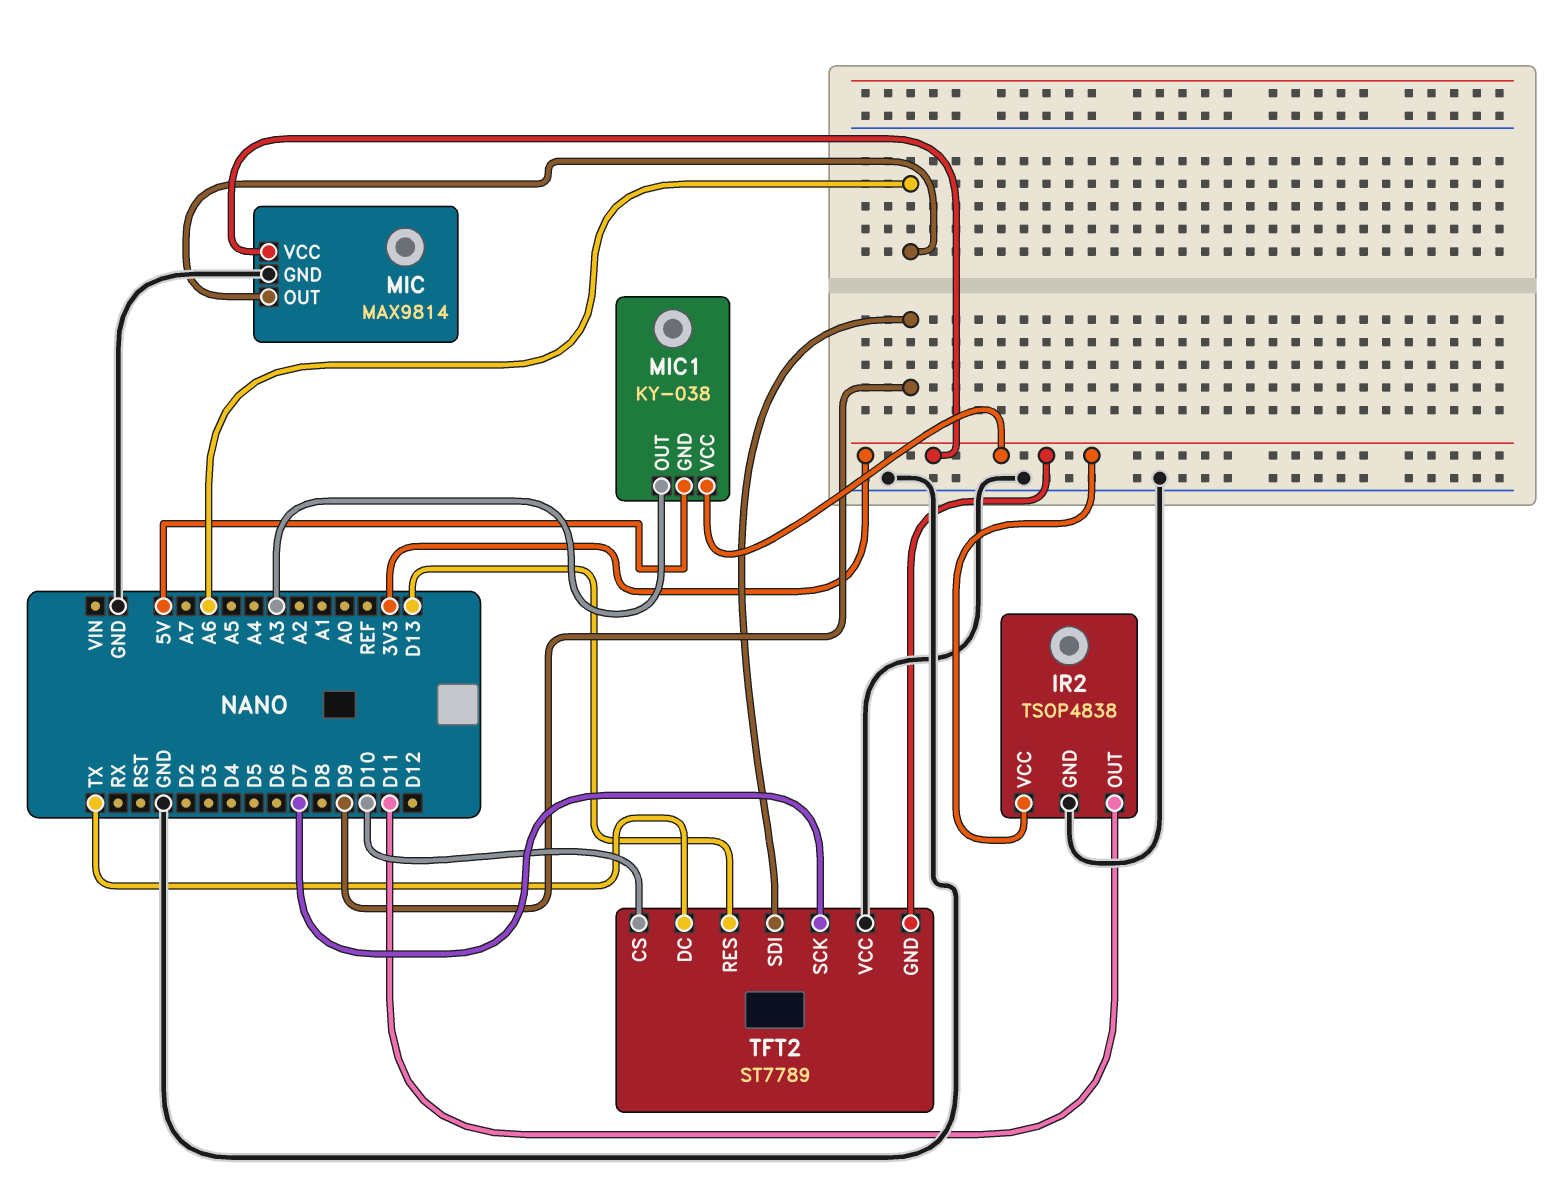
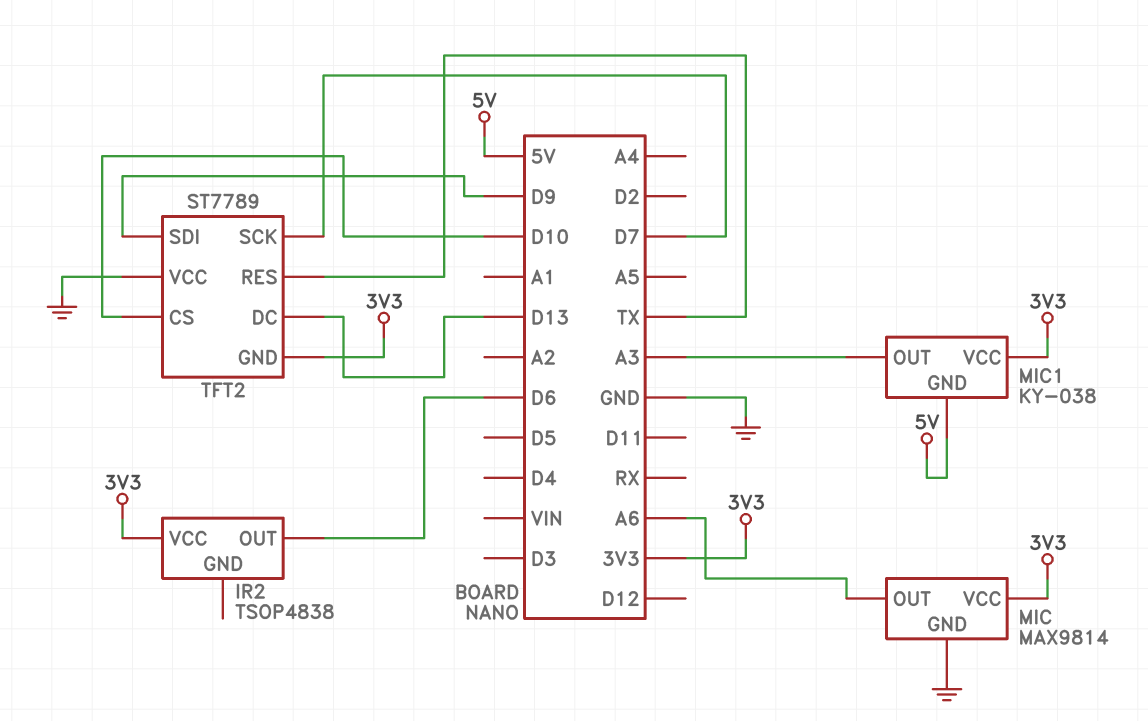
IR2 pin GND: GND -> none
IR2 pin OUT: D11 -> D6
TFT2 pin DC: TX -> D13
TFT2 pin RES: D13 -> TX

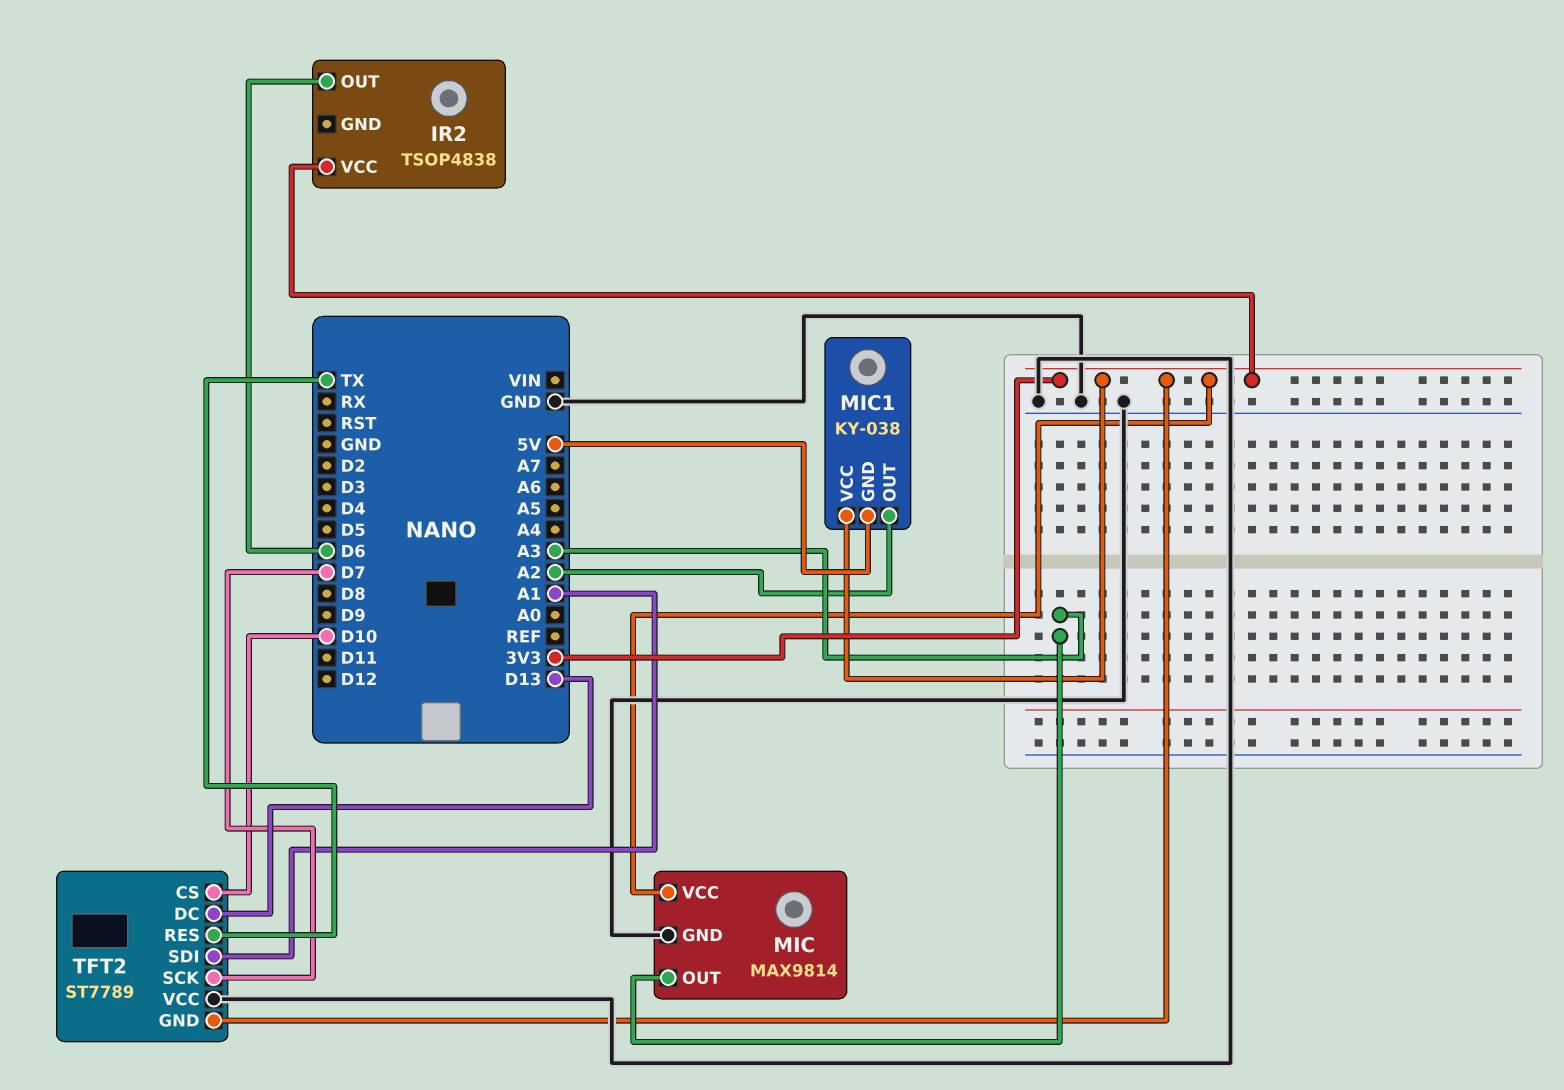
MIC pin OUT: A6 -> A3
MIC1 pin OUT: A3 -> A2
TFT2 pin SDI: D9 -> A1

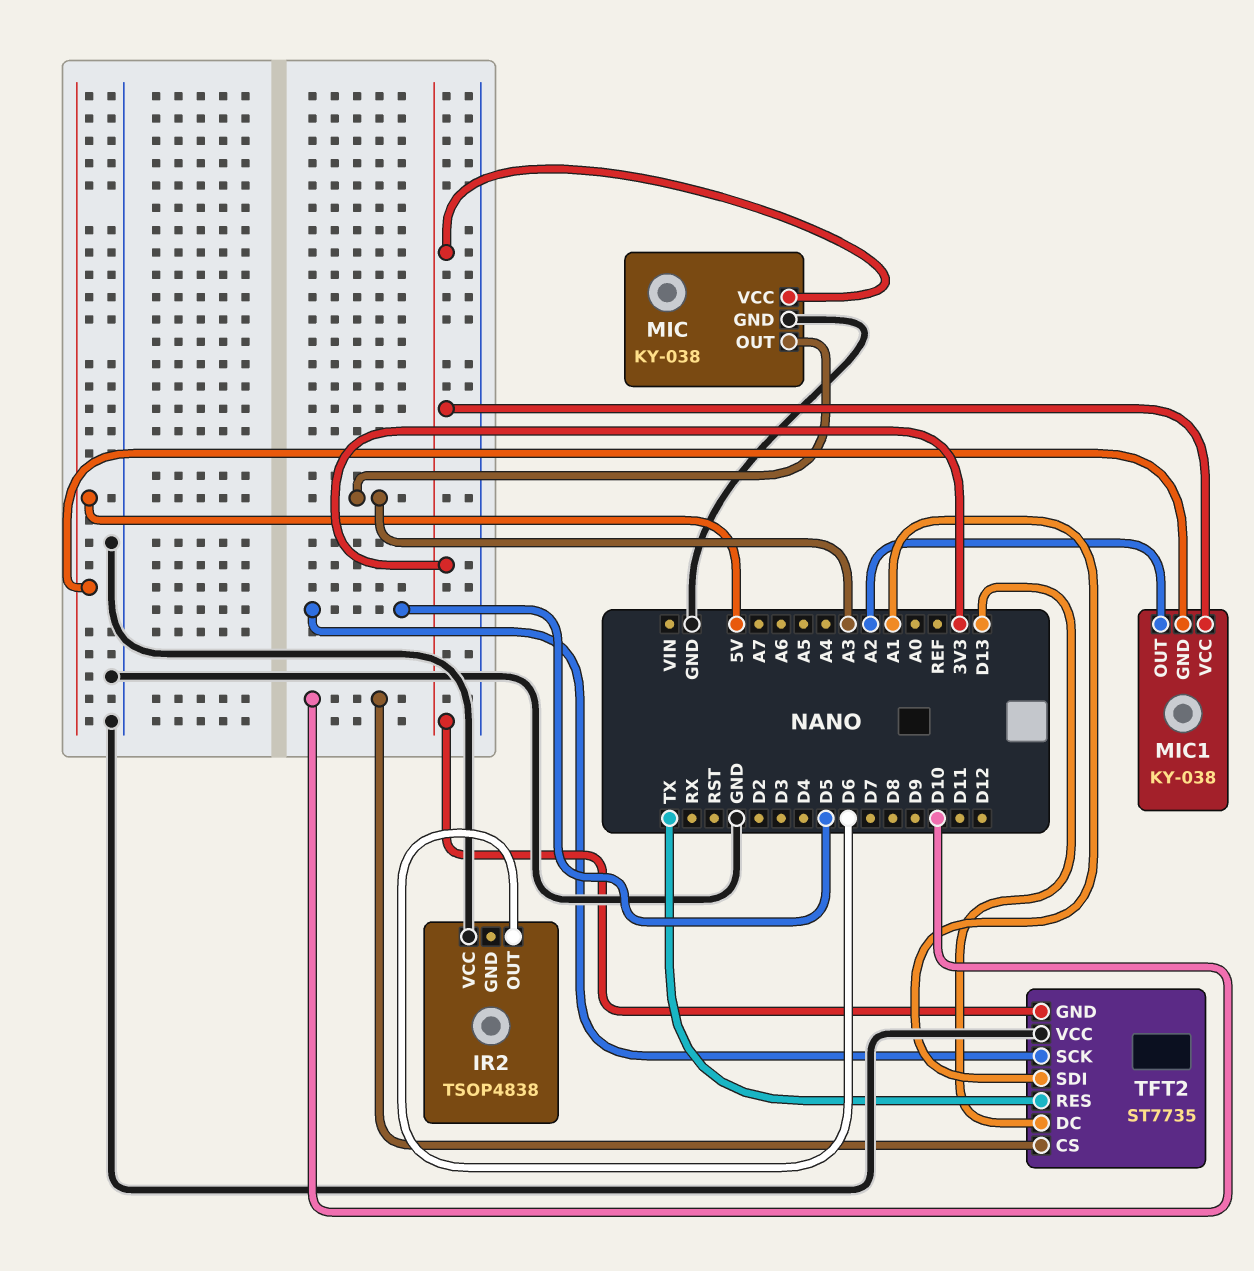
IR2 pin VCC: 3V3 -> GND
MIC: MAX9814 -> KY-038
TFT2: ST7789 -> ST7735
TFT2 pin SCK: D7 -> D5

